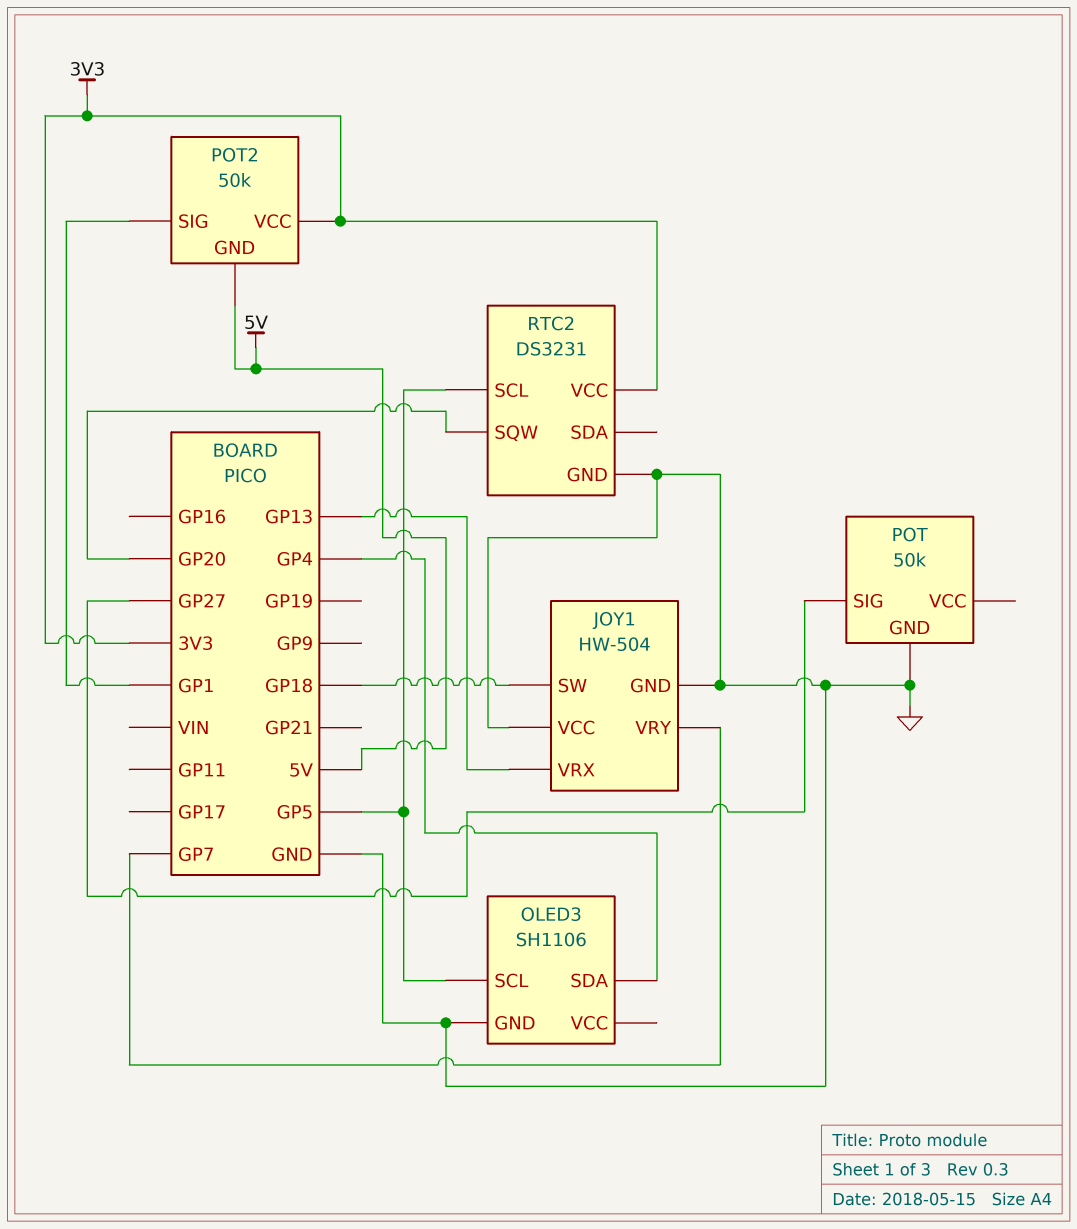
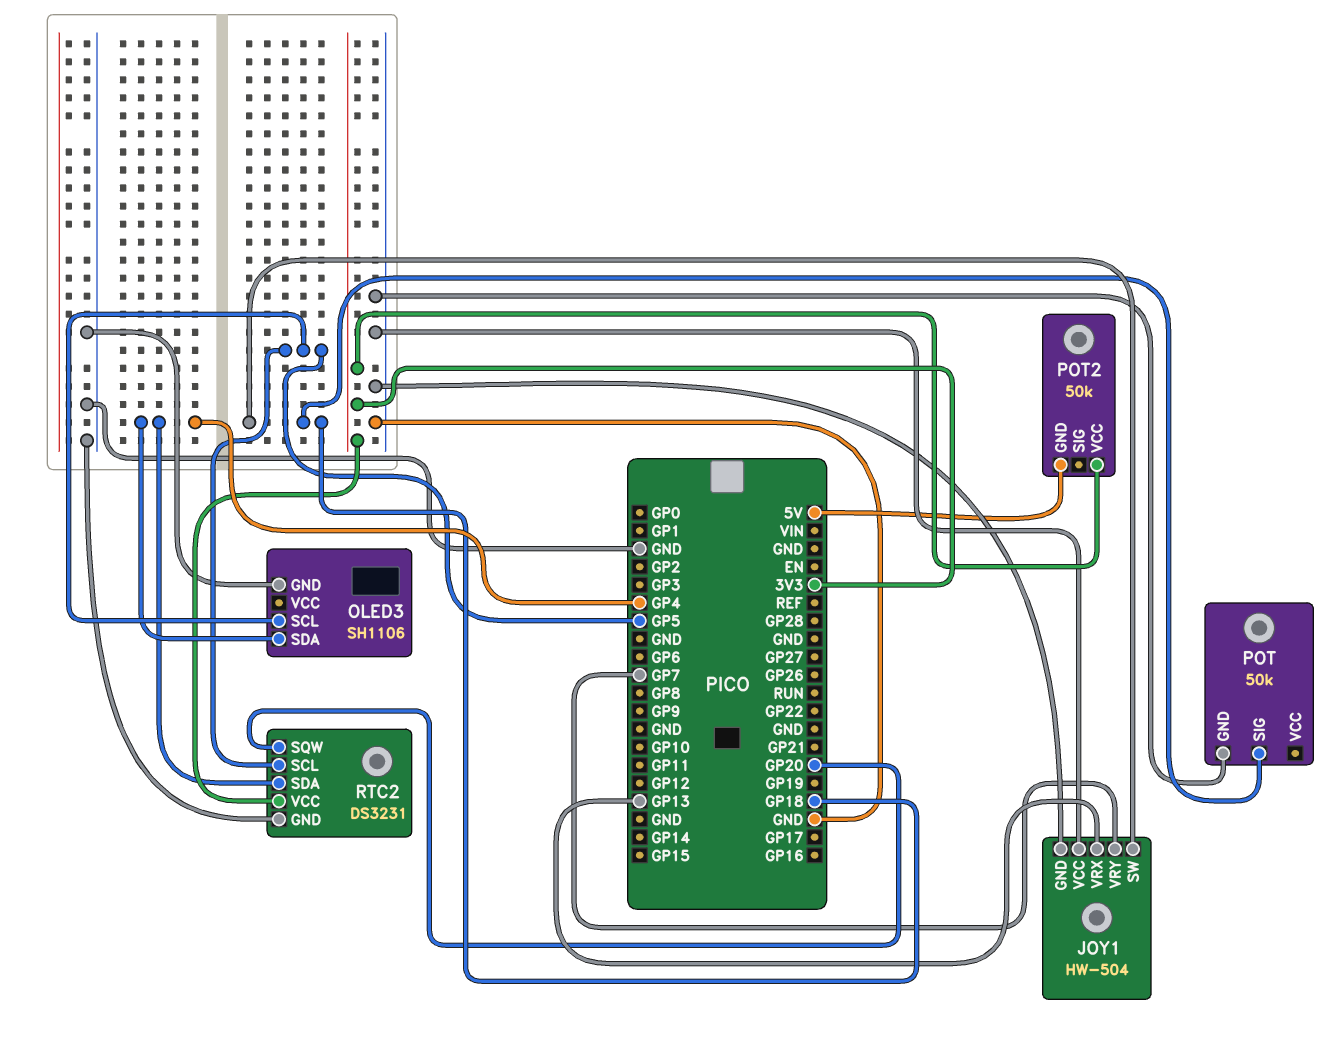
POT pin SIG: GP27 -> GP18
POT2 pin SIG: GP1 -> none
RTC2 pin SDA: none -> GP4

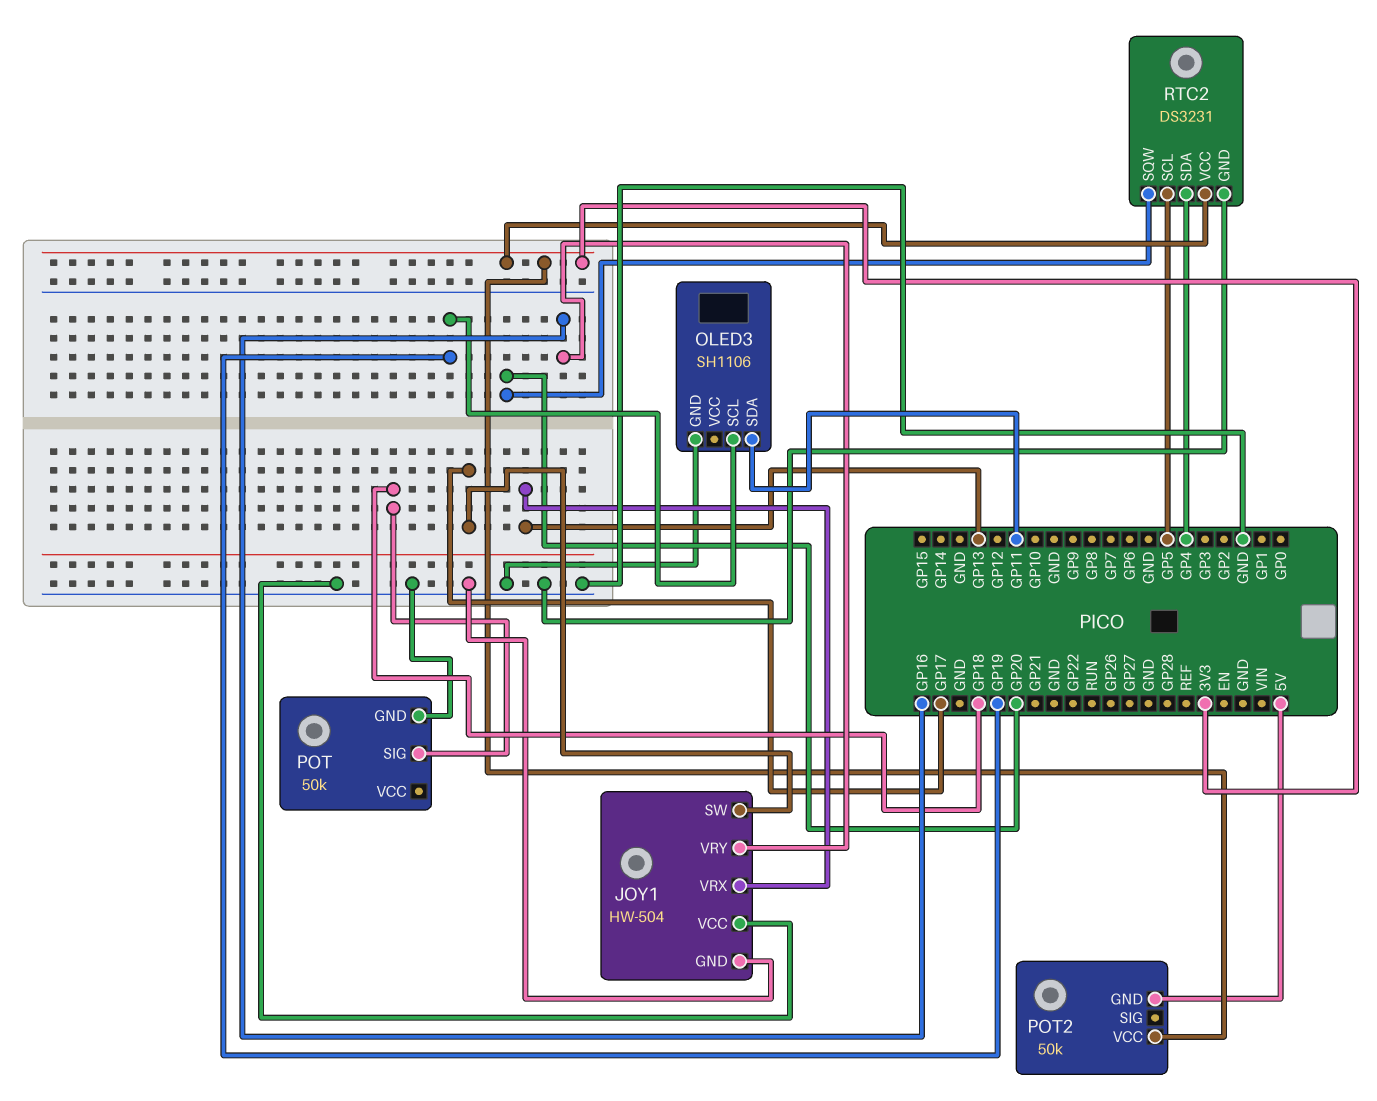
JOY1 pin SW: GP18 -> GP17
JOY1 pin VRY: GP7 -> GP16
OLED3 pin SCL: GP5 -> GP19
OLED3 pin SDA: GP4 -> GP11

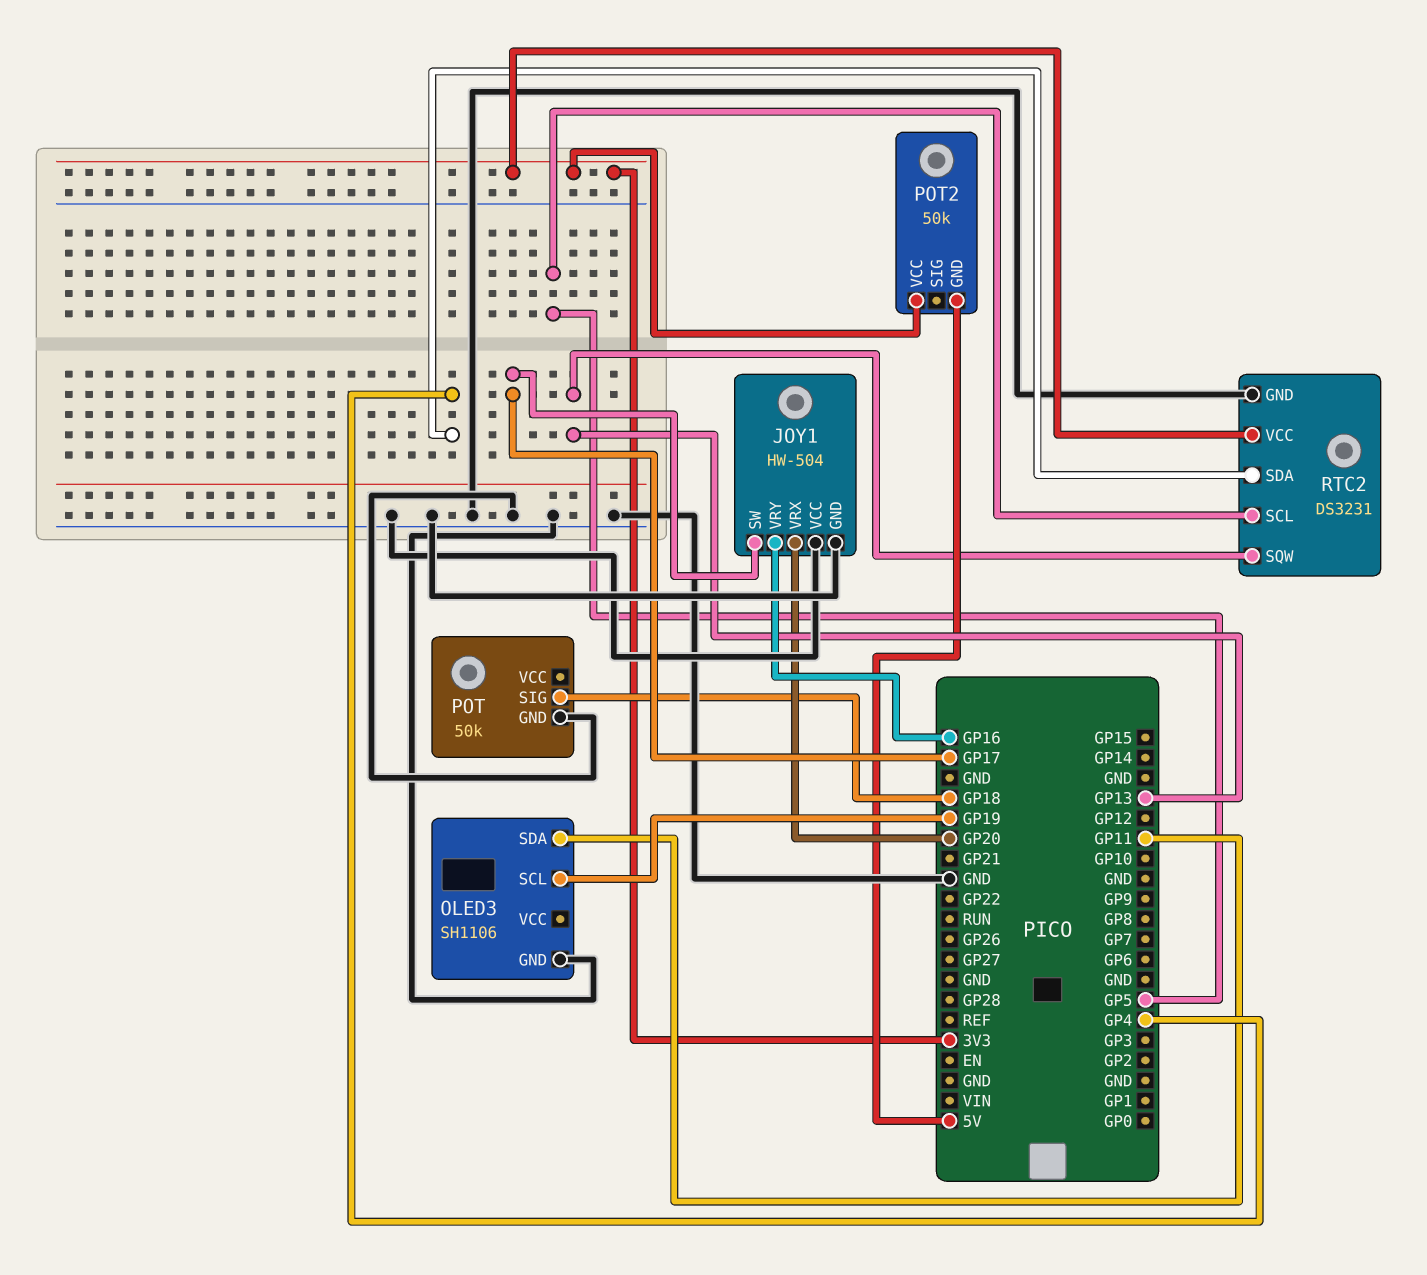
JOY1 pin VRX: GP13 -> GP20
RTC2 pin SQW: GP20 -> GP13

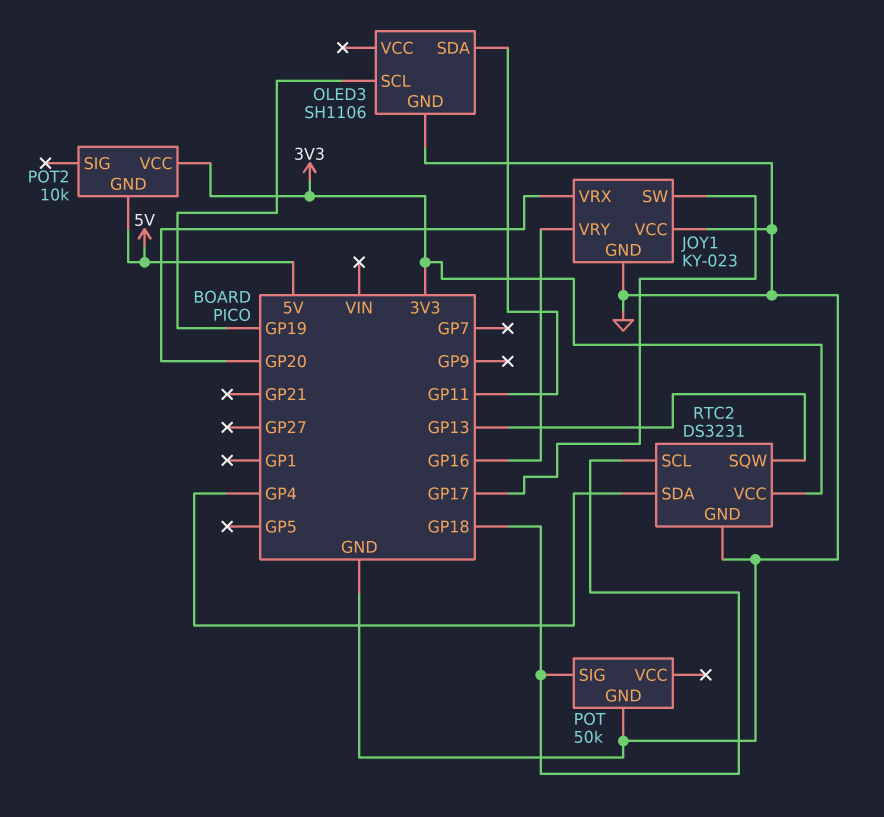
JOY1: HW-504 -> KY-023
POT2: 50k -> 10k
RTC2 pin SCL: GP5 -> GP18

